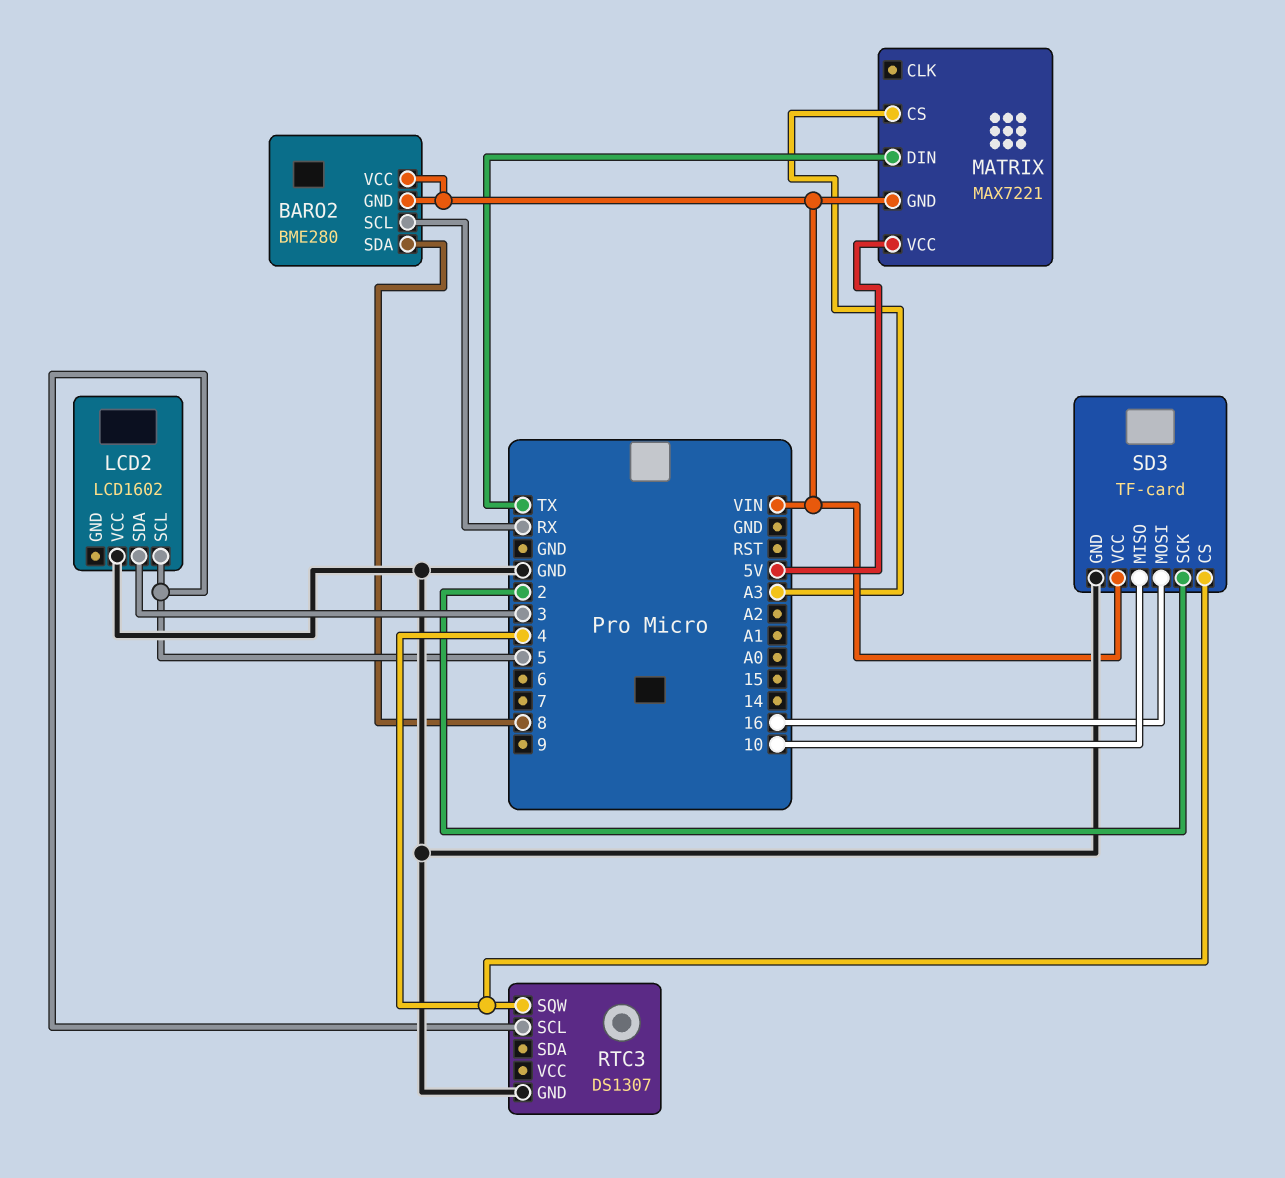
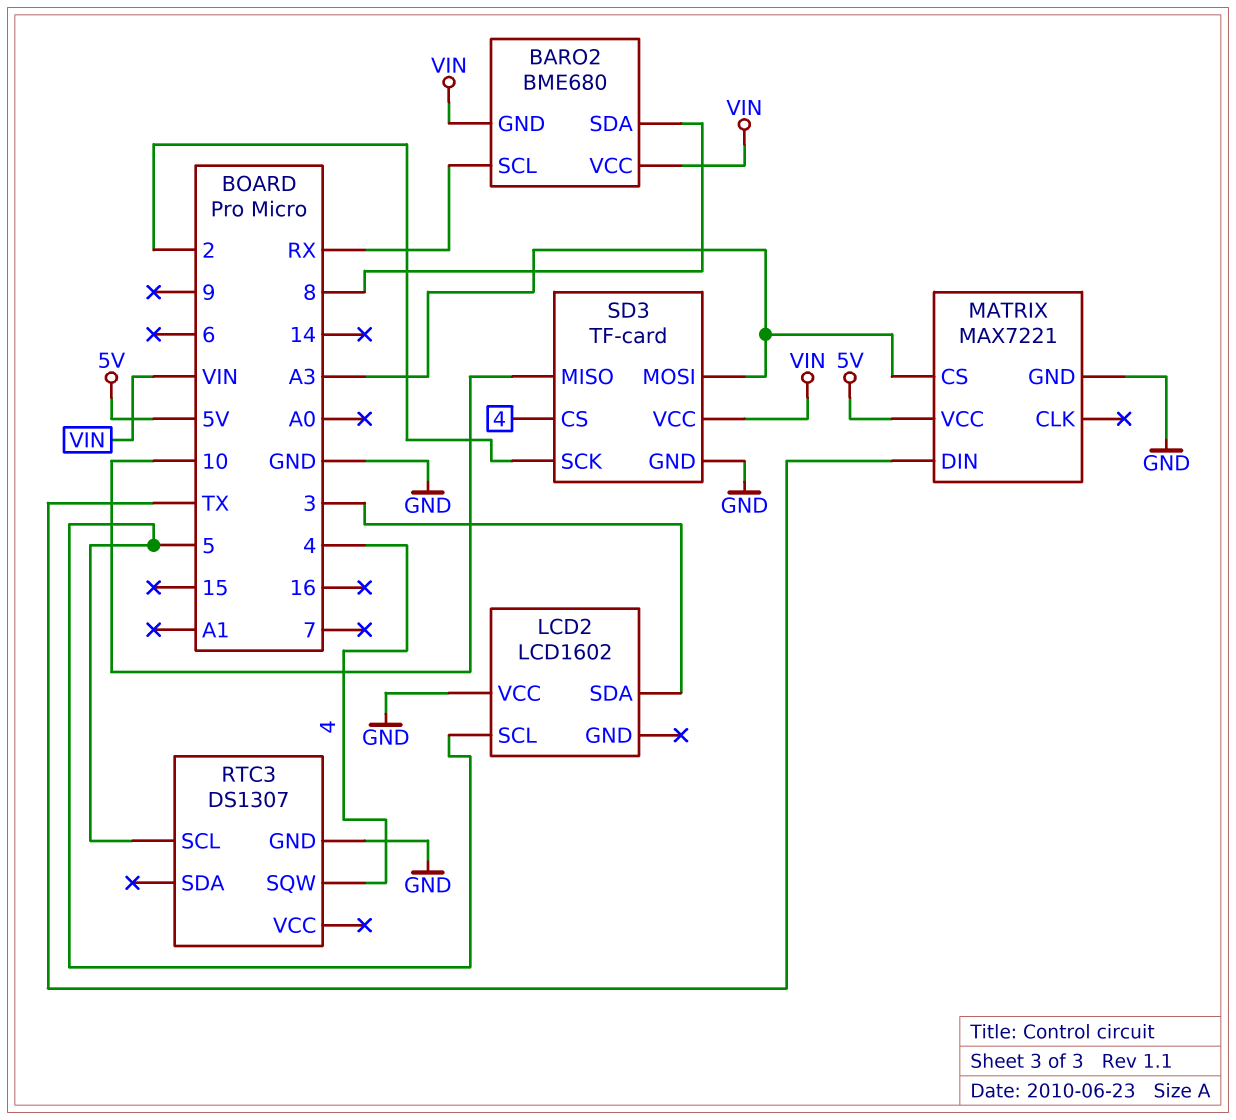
BARO2: BME280 -> BME680
MATRIX pin GND: VIN -> GND
SD3 pin MOSI: 16 -> A3

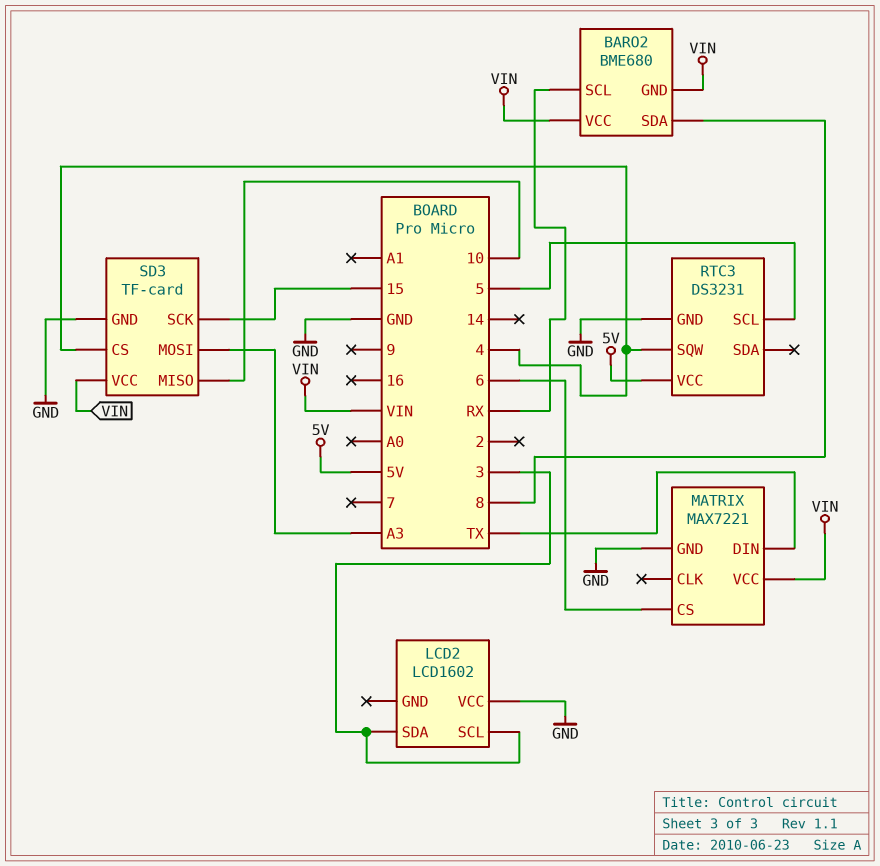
LCD2 pin SCL: 5 -> 3
MATRIX pin CS: A3 -> 6
MATRIX pin VCC: 5V -> VIN
RTC3: DS1307 -> DS3231
RTC3 pin VCC: none -> 5V
SD3 pin SCK: 2 -> 15

